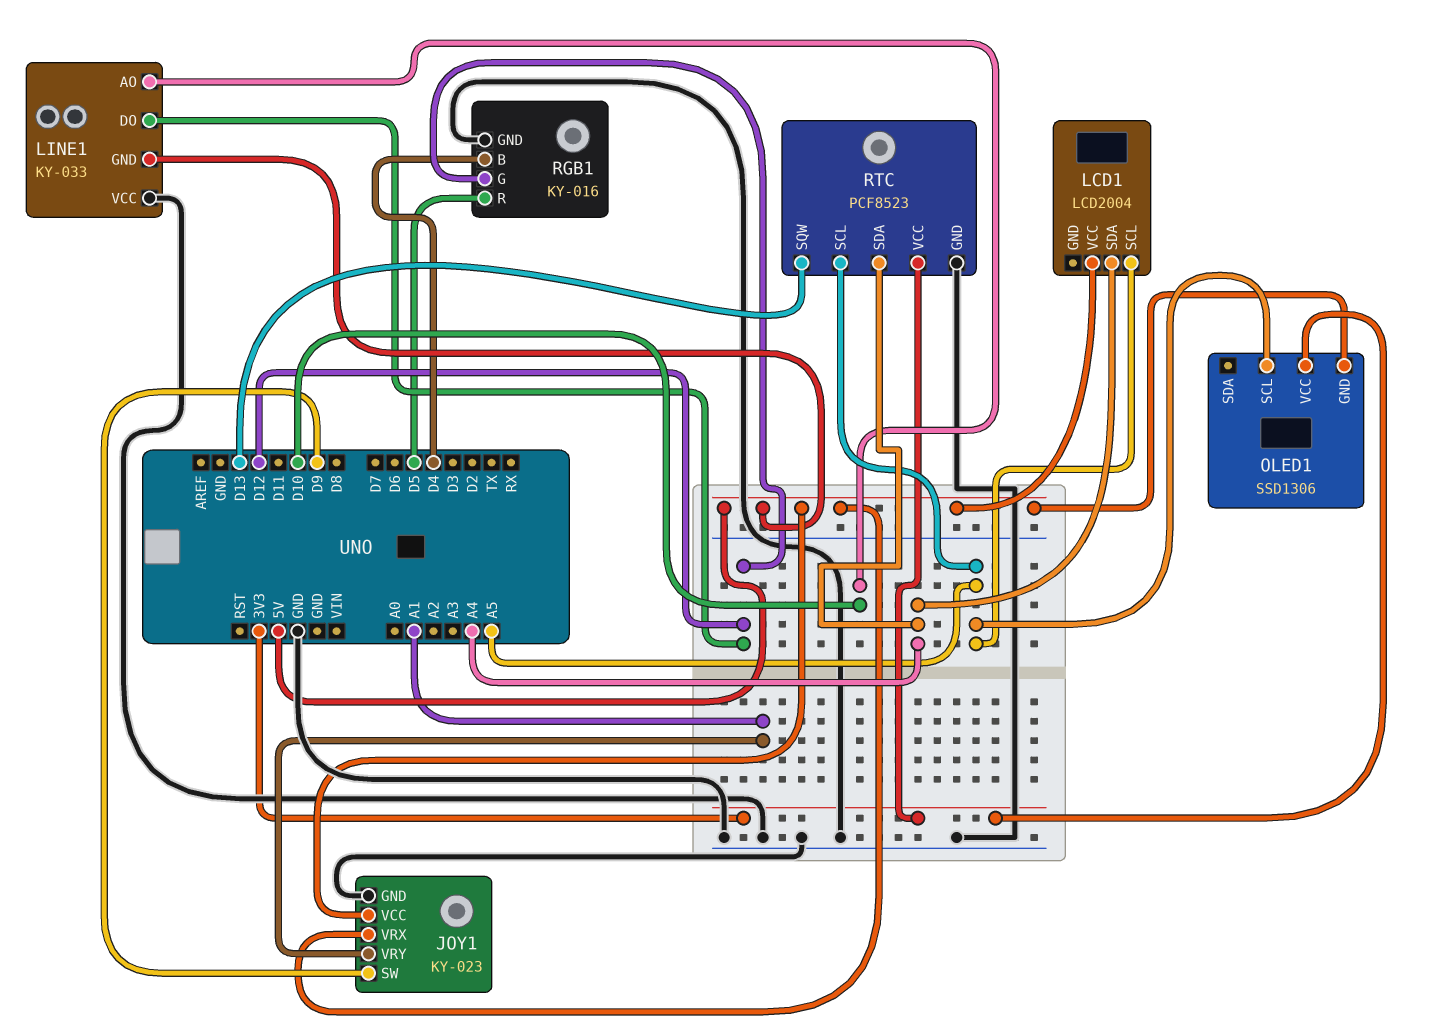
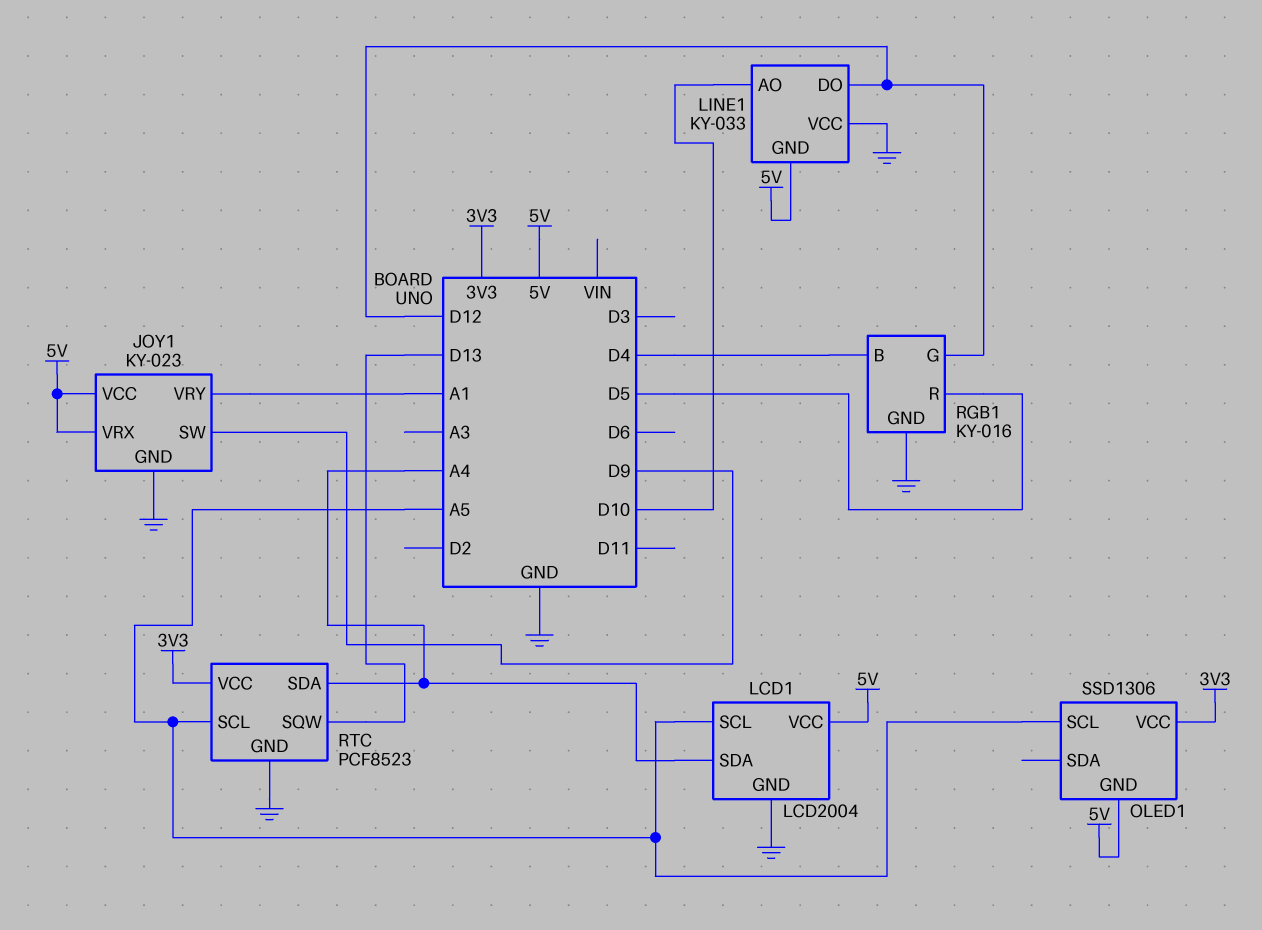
LCD1 pin GND: none -> GND

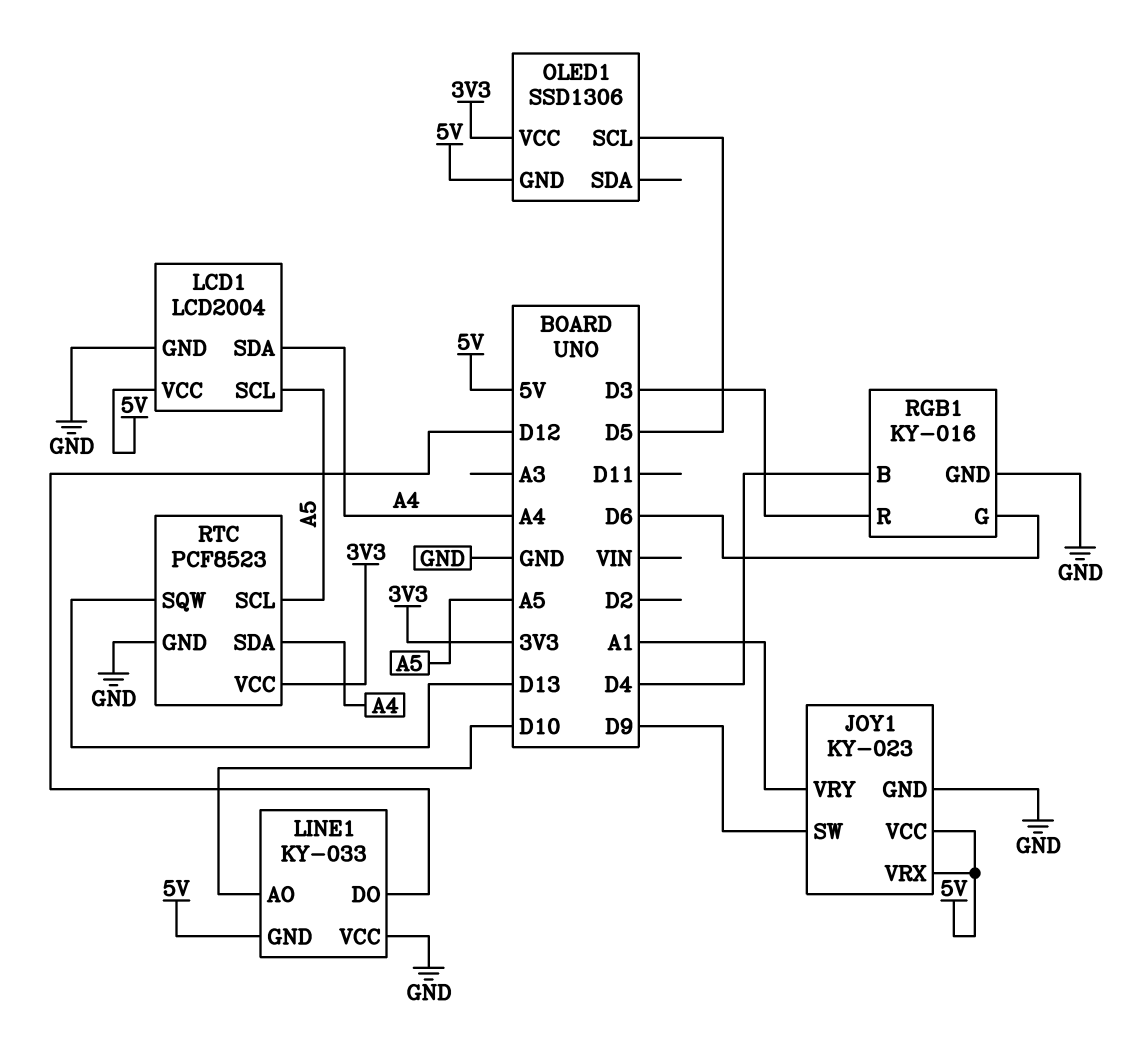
OLED1 pin SCL: A5 -> D5
RGB1 pin G: D12 -> D6
RGB1 pin R: D5 -> D3

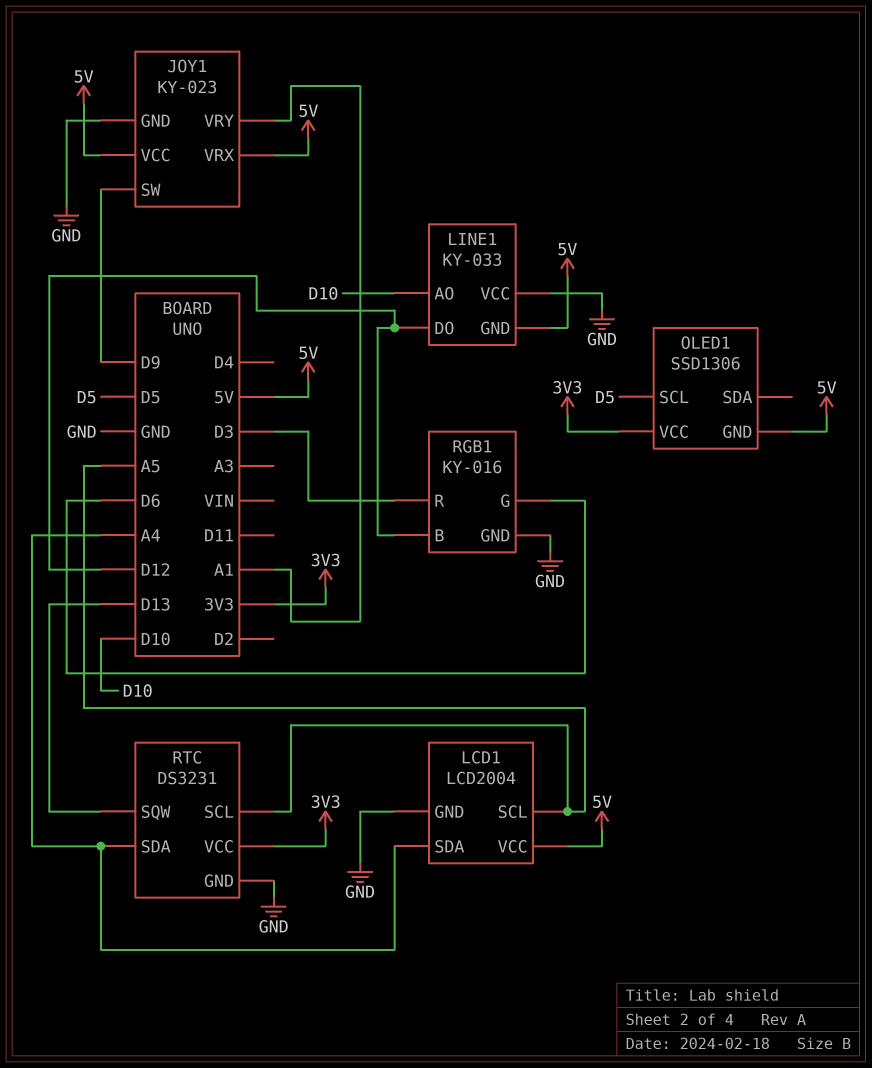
RGB1 pin B: D4 -> D12
RTC: PCF8523 -> DS3231

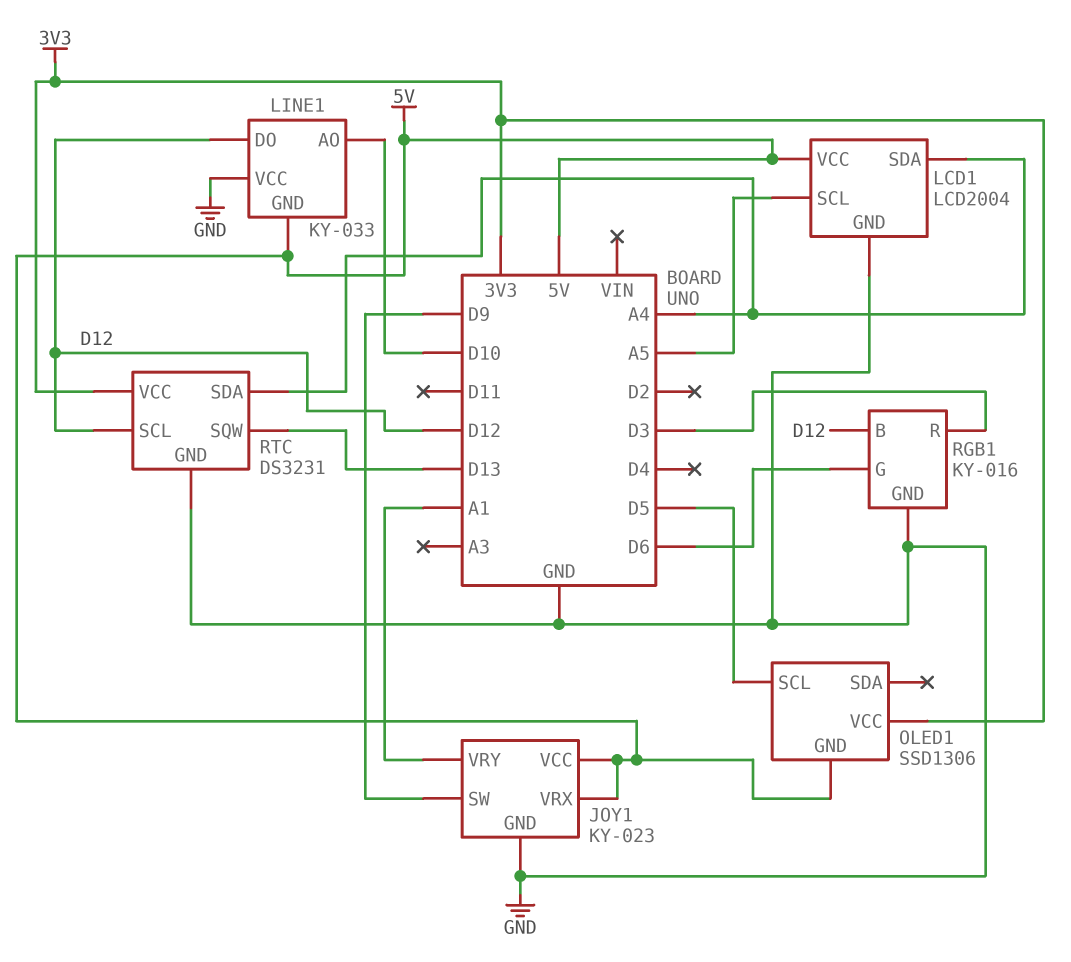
RTC pin SCL: A5 -> D12

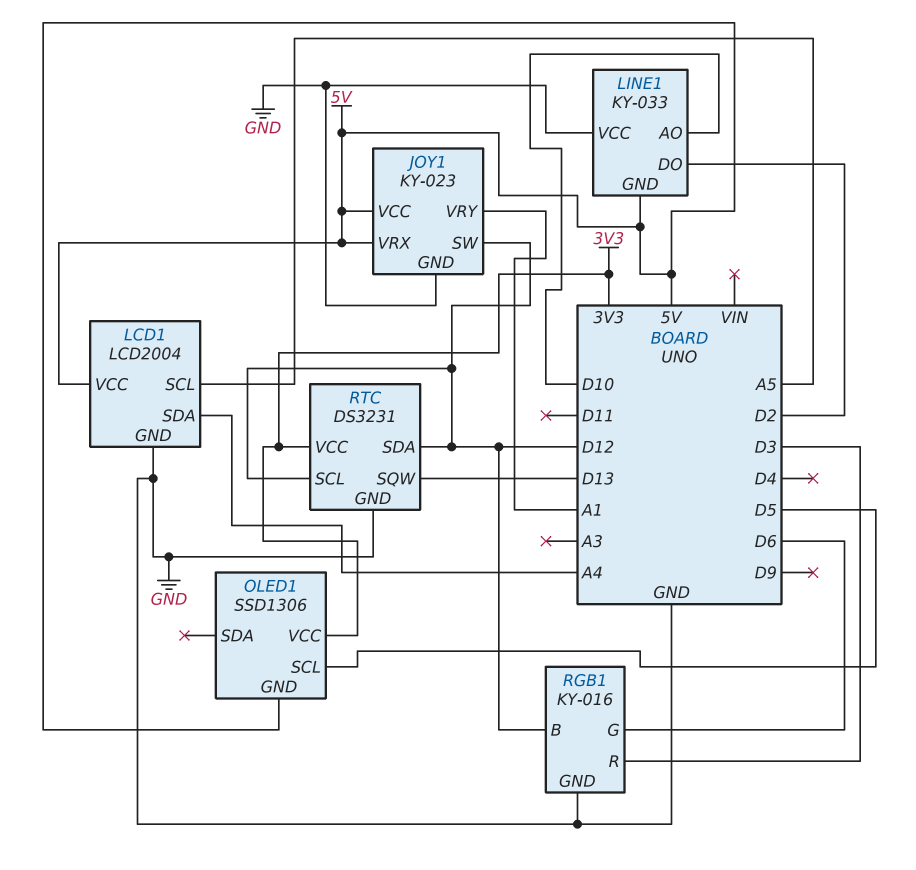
JOY1 pin SW: D9 -> D12
LINE1 pin DO: D12 -> D2
RTC pin SDA: A4 -> D12

